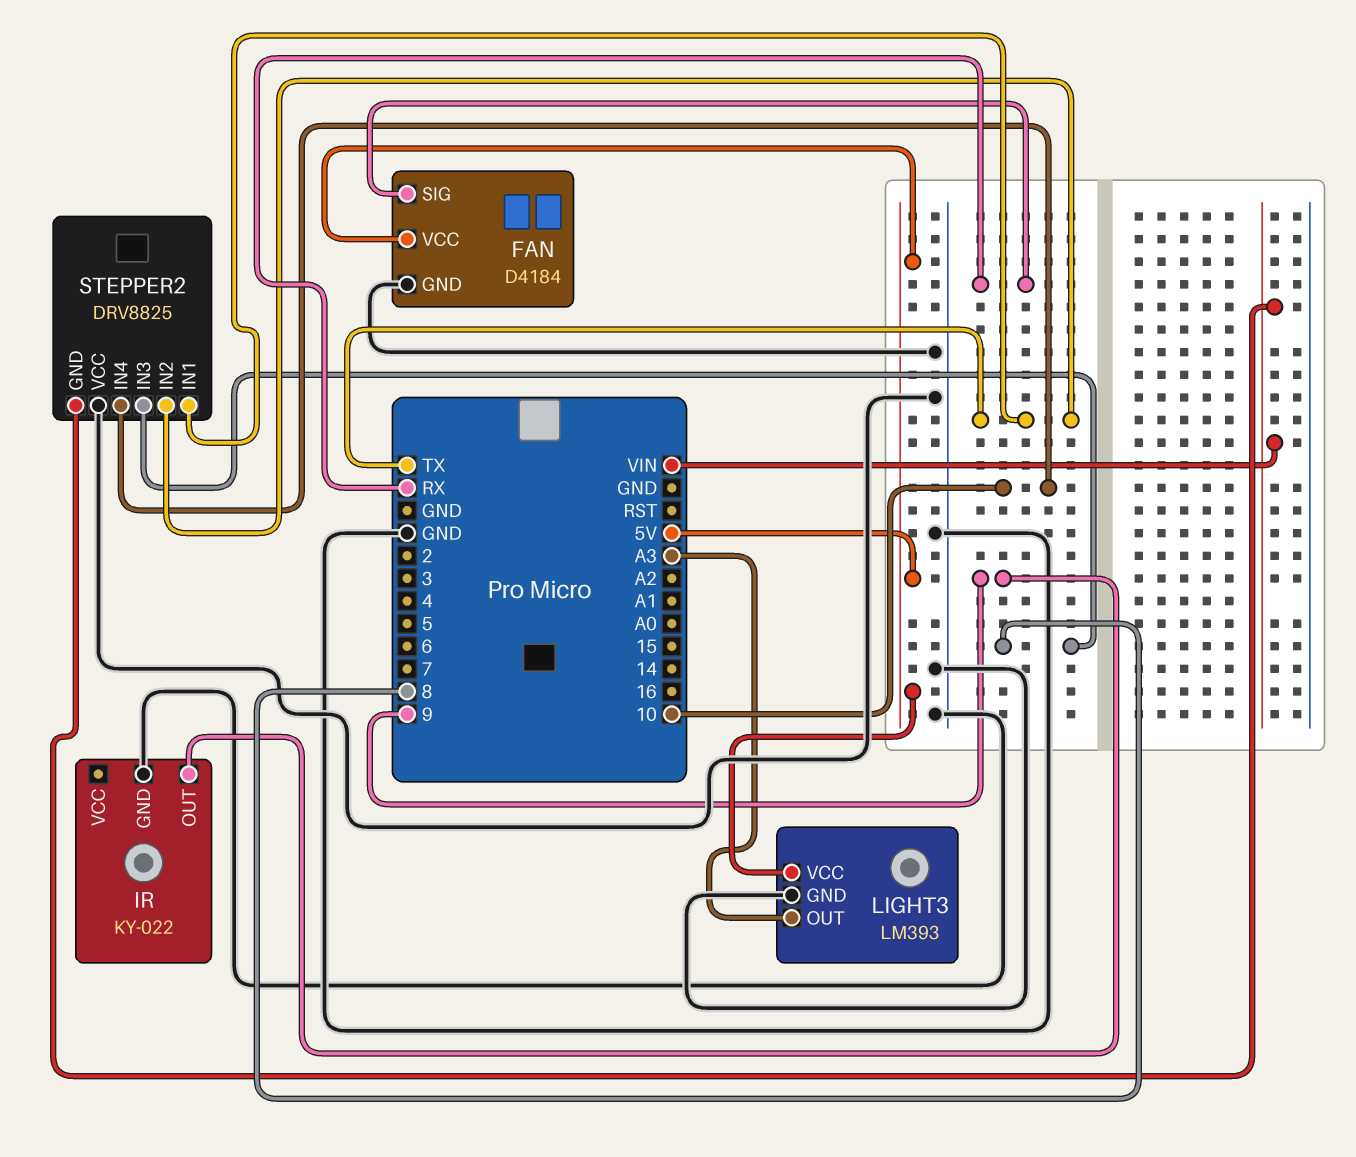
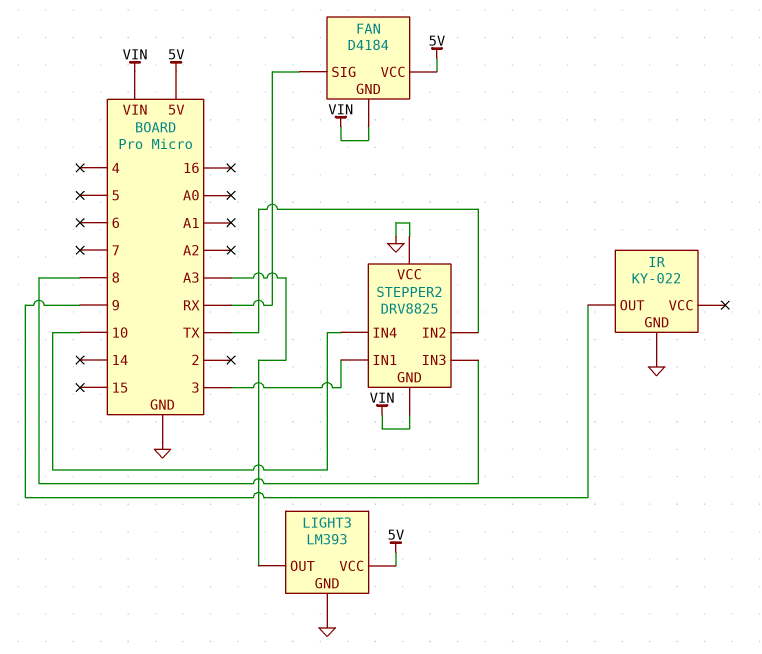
FAN pin GND: GND -> VIN
STEPPER2 pin IN1: TX -> 3

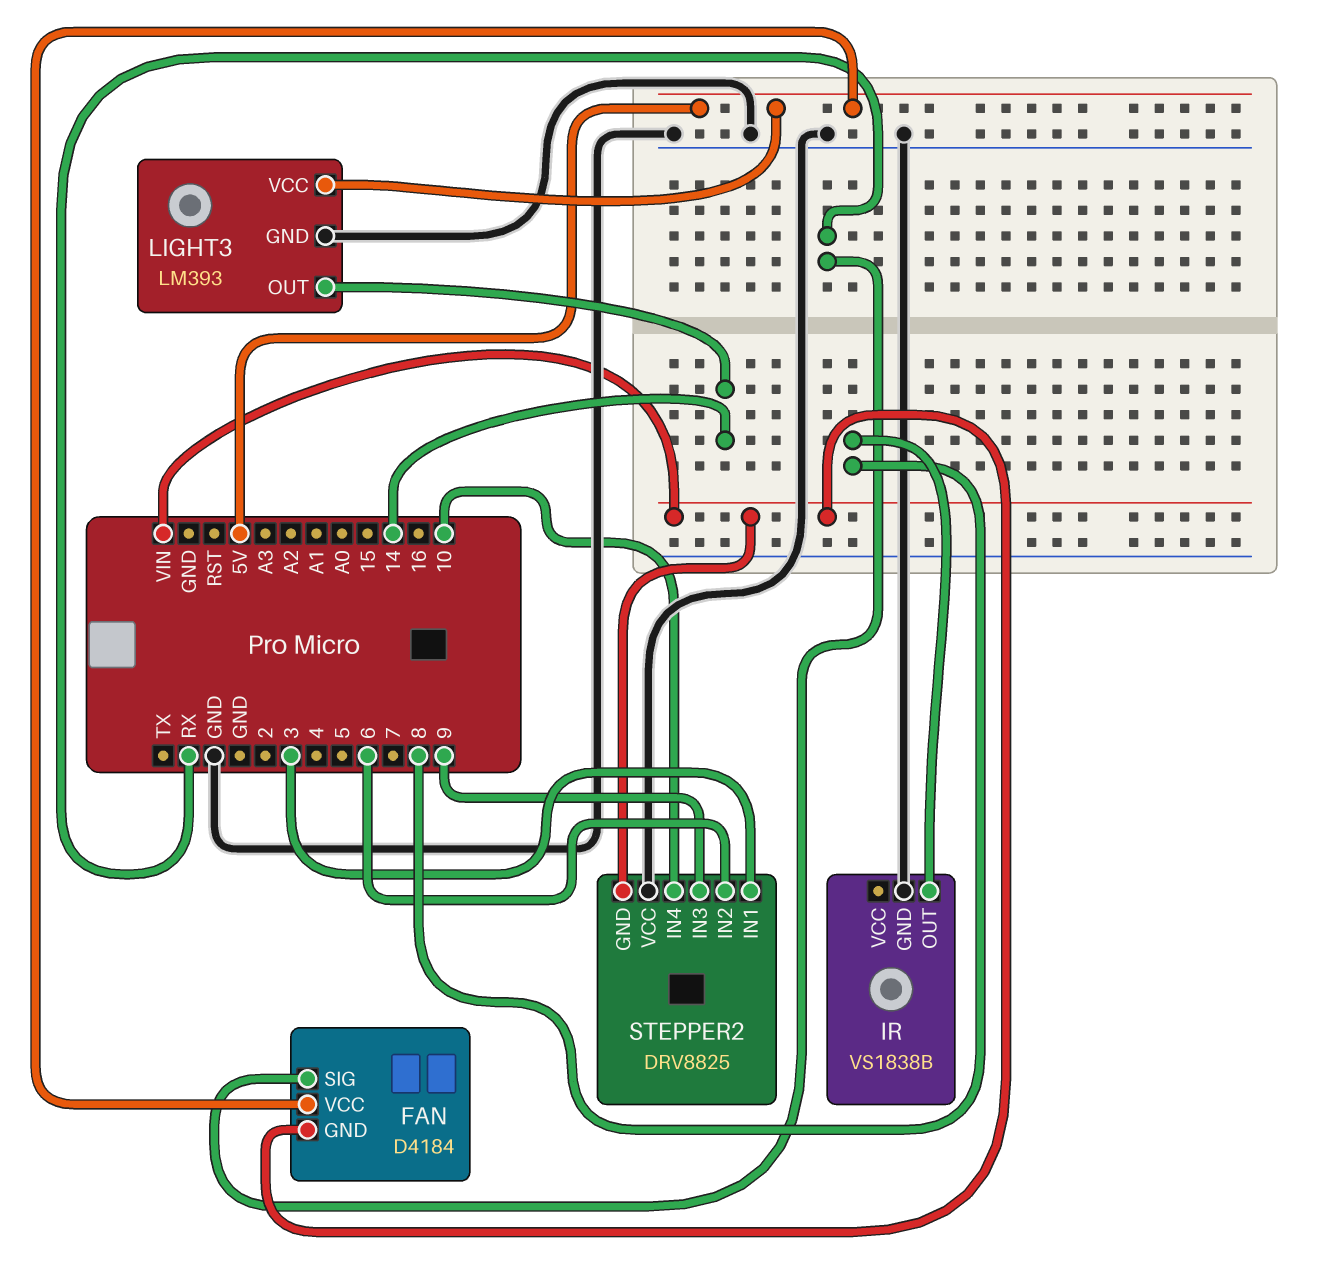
IR: KY-022 -> VS1838B
IR pin OUT: 9 -> 8
LIGHT3 pin OUT: A3 -> 14
STEPPER2 pin IN2: TX -> 6
STEPPER2 pin IN3: 8 -> 9

